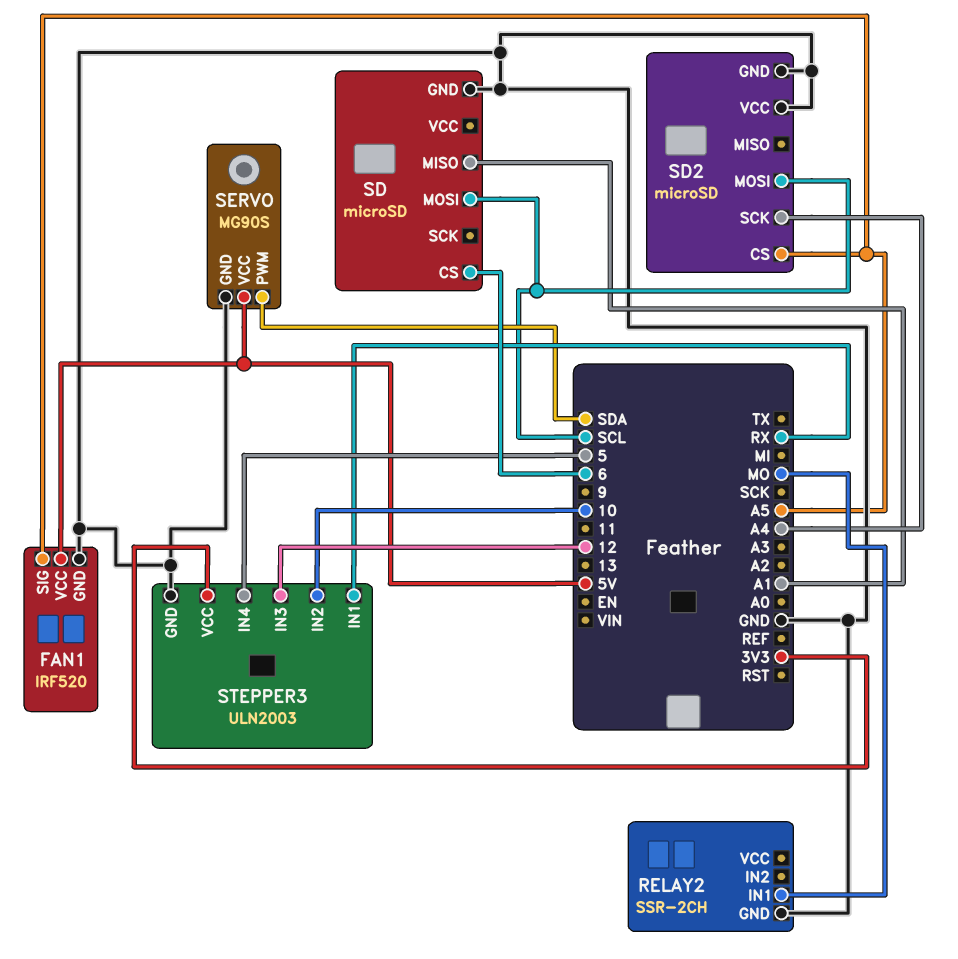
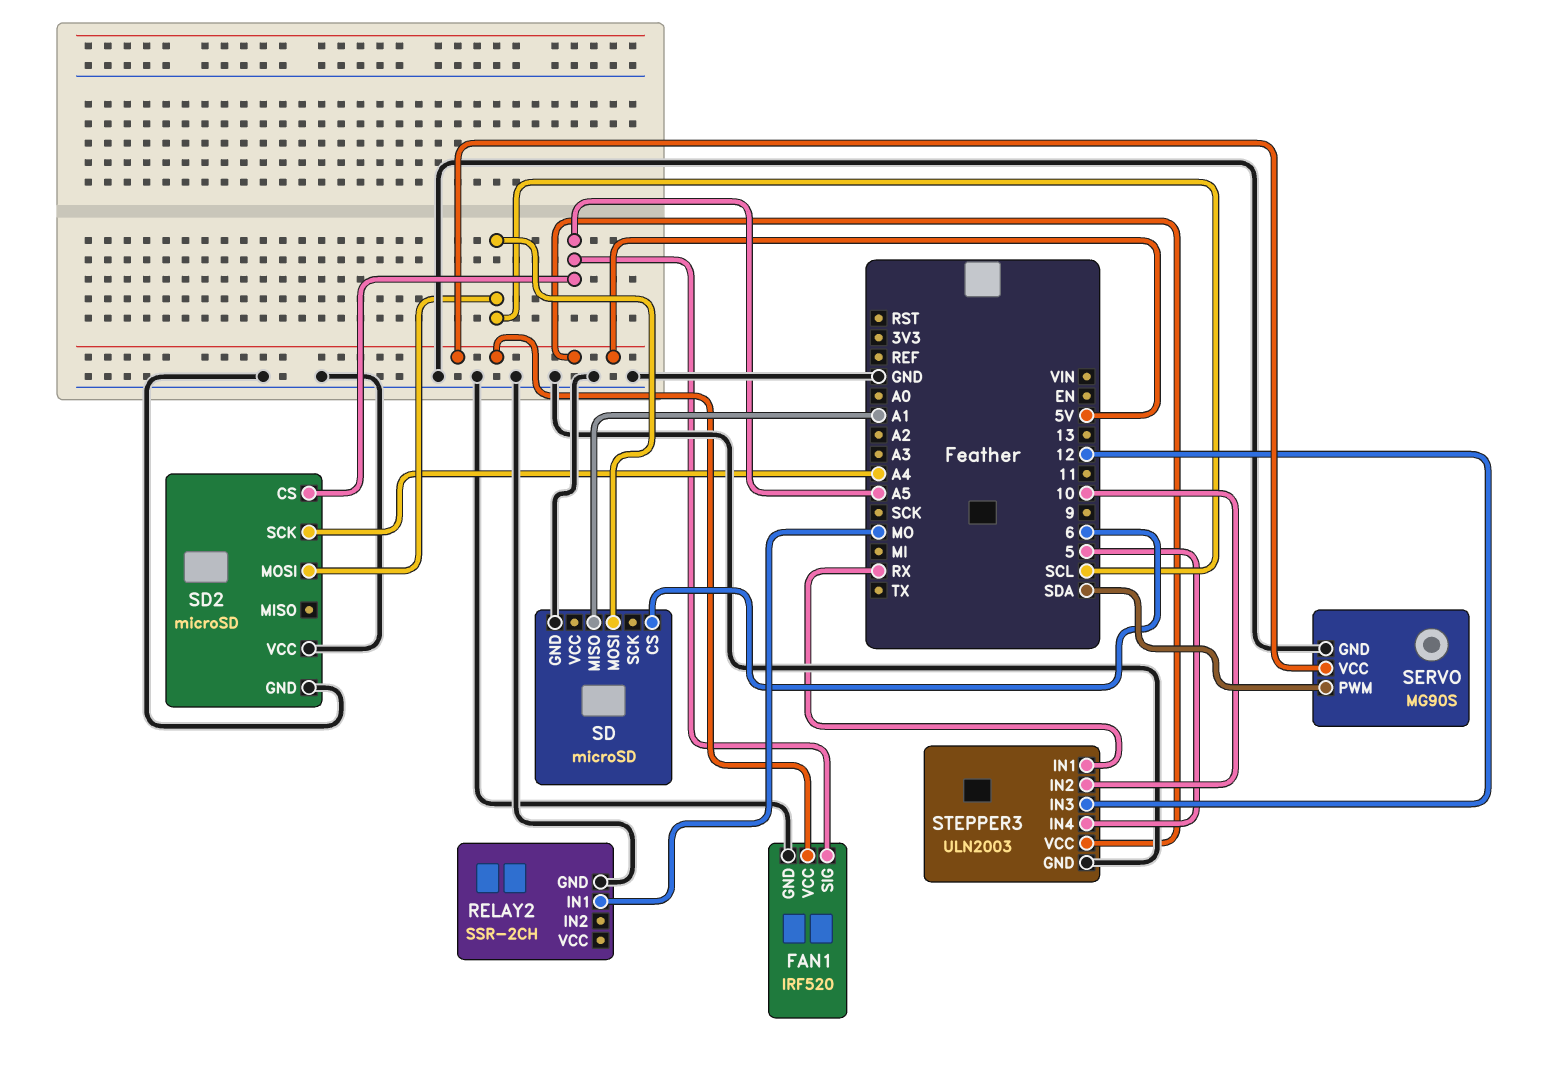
STEPPER3 pin VCC: 3V3 -> 5V

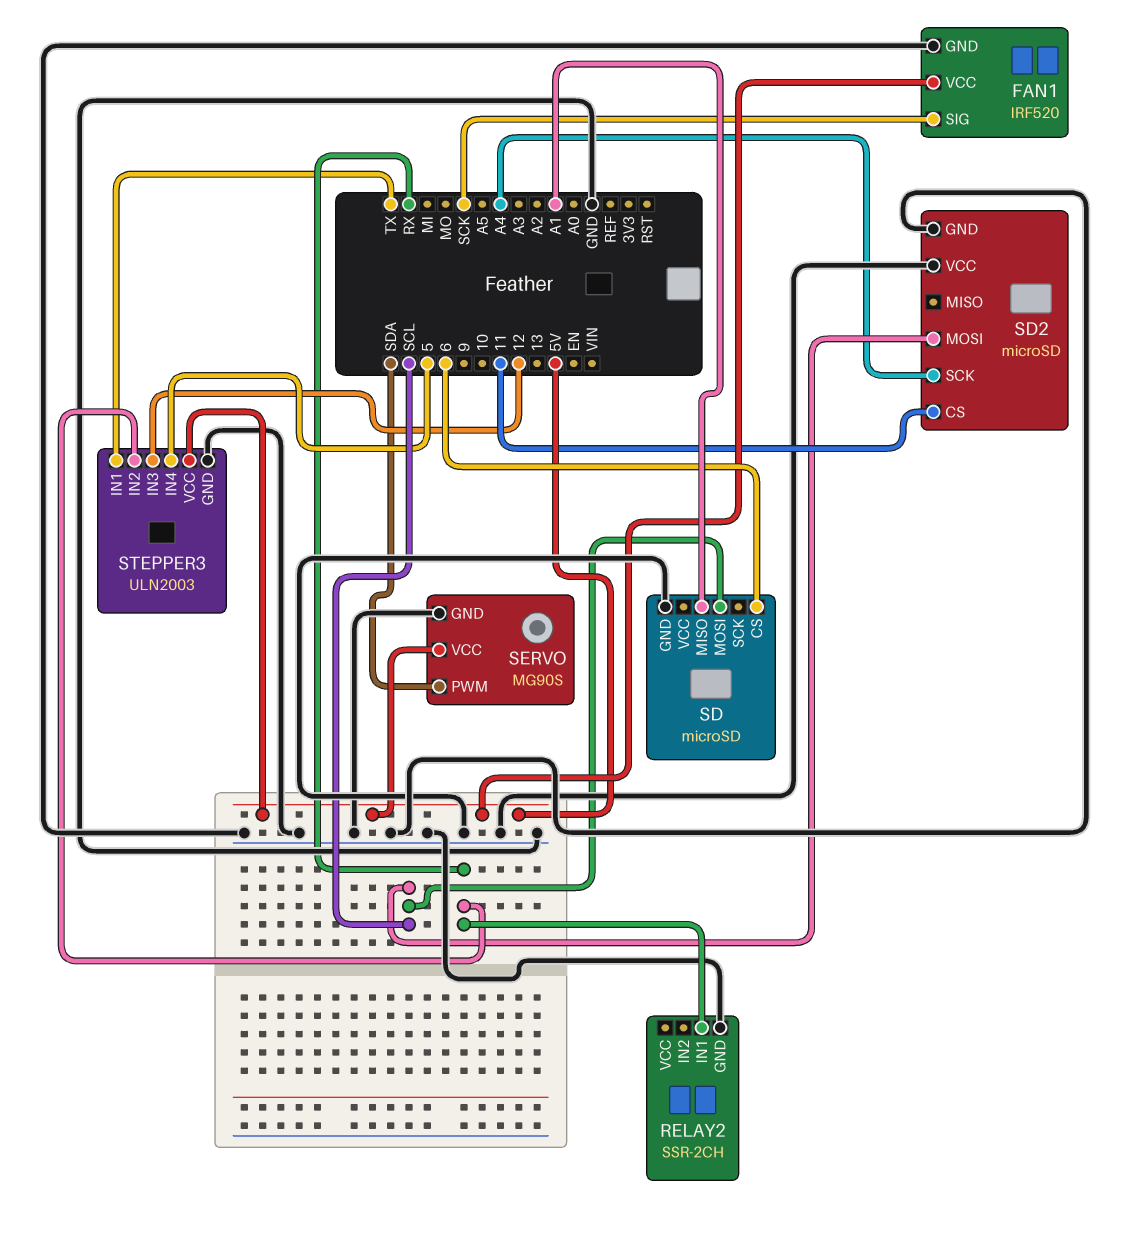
FAN1 pin SIG: A5 -> SCK
RELAY2 pin IN1: MO -> RX
SD2 pin CS: A5 -> 11
STEPPER3 pin IN1: RX -> TX
STEPPER3 pin IN2: 10 -> RX

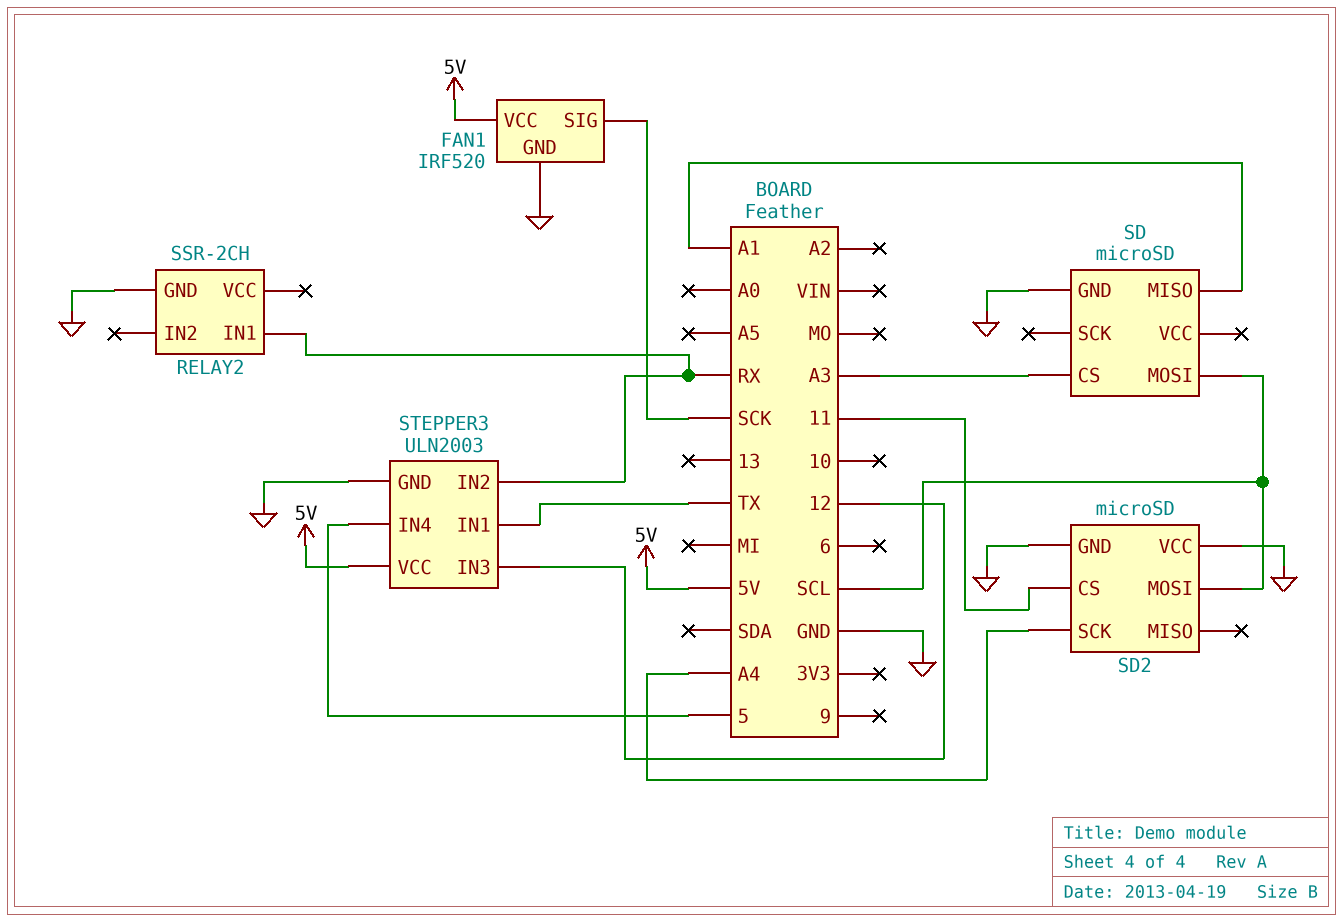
SD pin CS: 6 -> A3
SERVO: MG90S -> none
SERVO pin GND: GND -> none
SERVO pin PWM: SDA -> none
SERVO pin VCC: 5V -> none

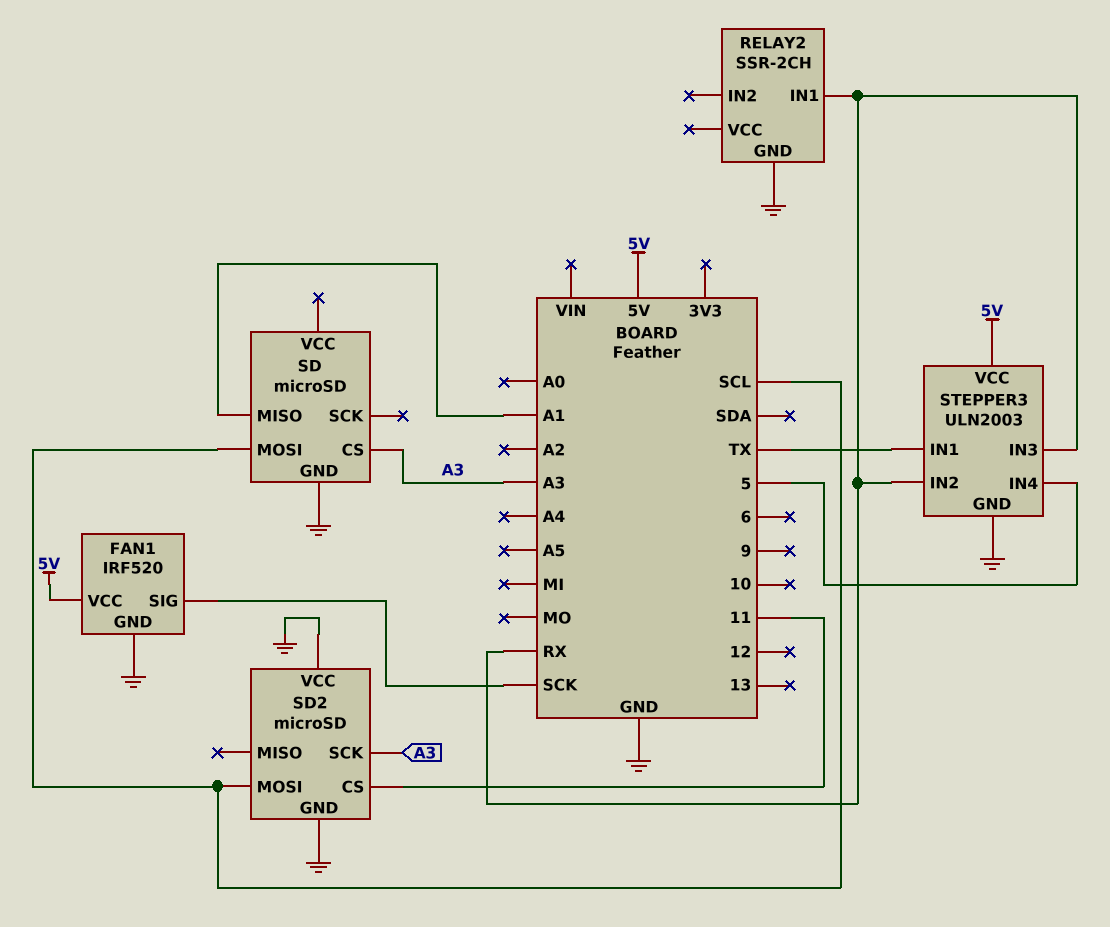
SD2 pin SCK: A4 -> A3
STEPPER3 pin IN3: 12 -> RX

